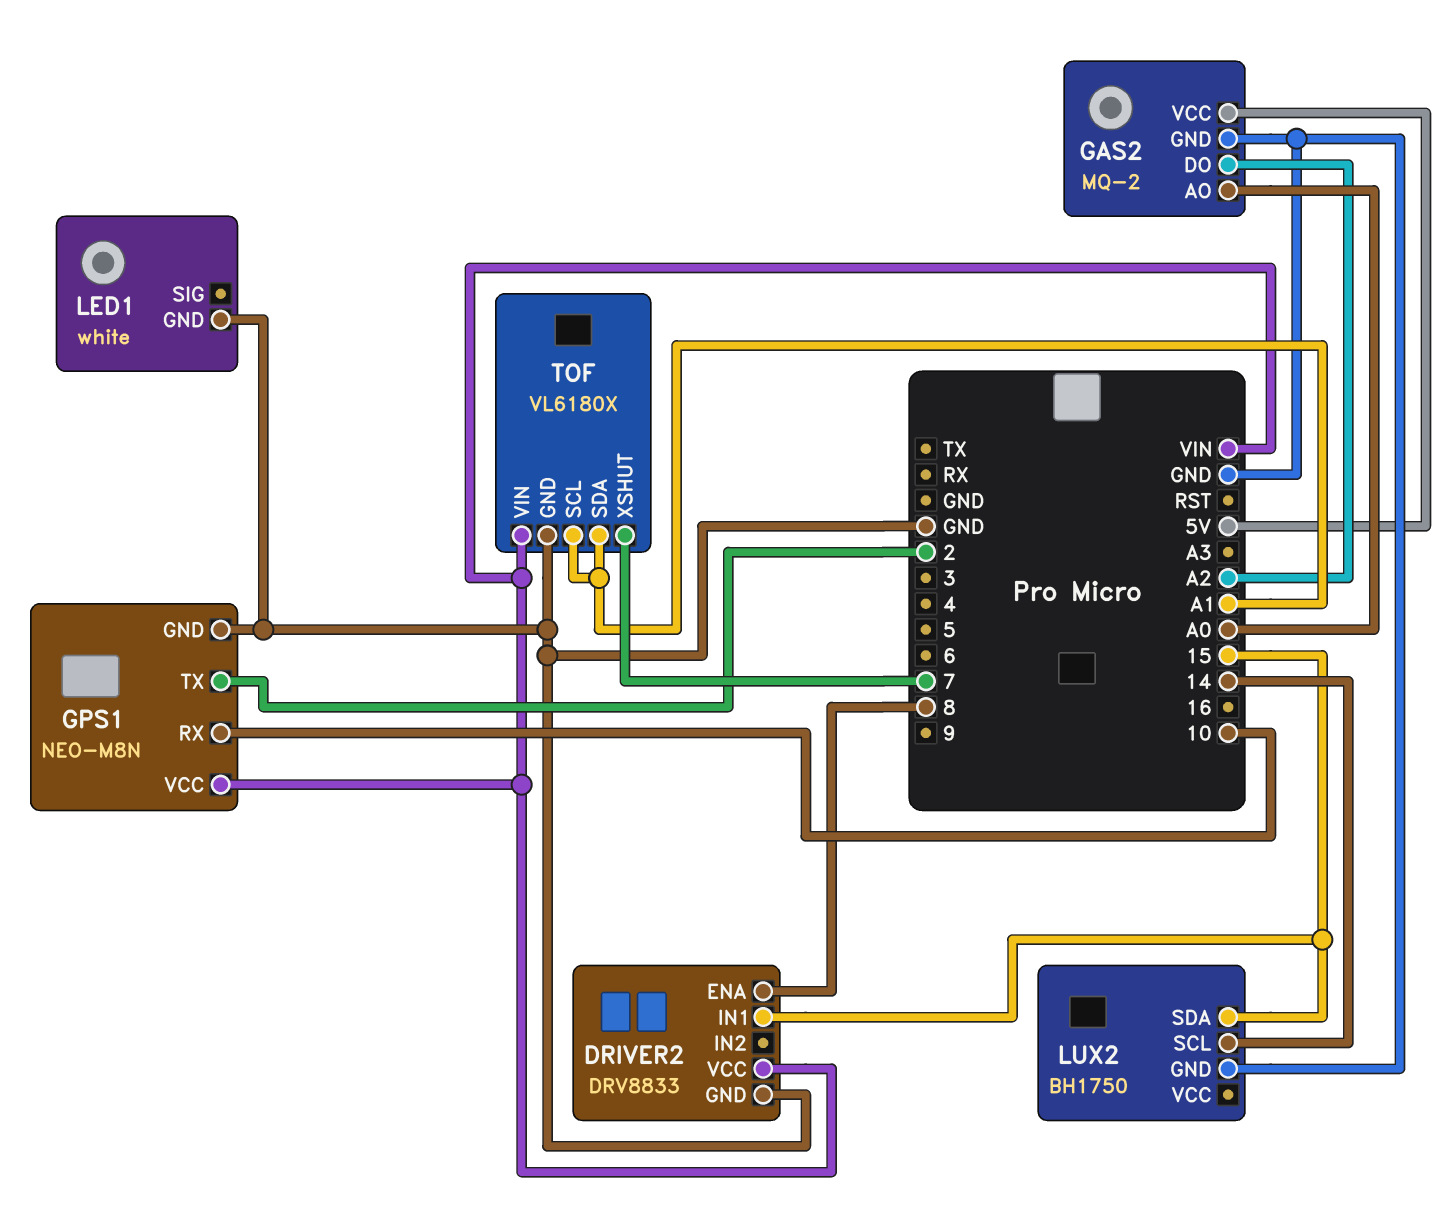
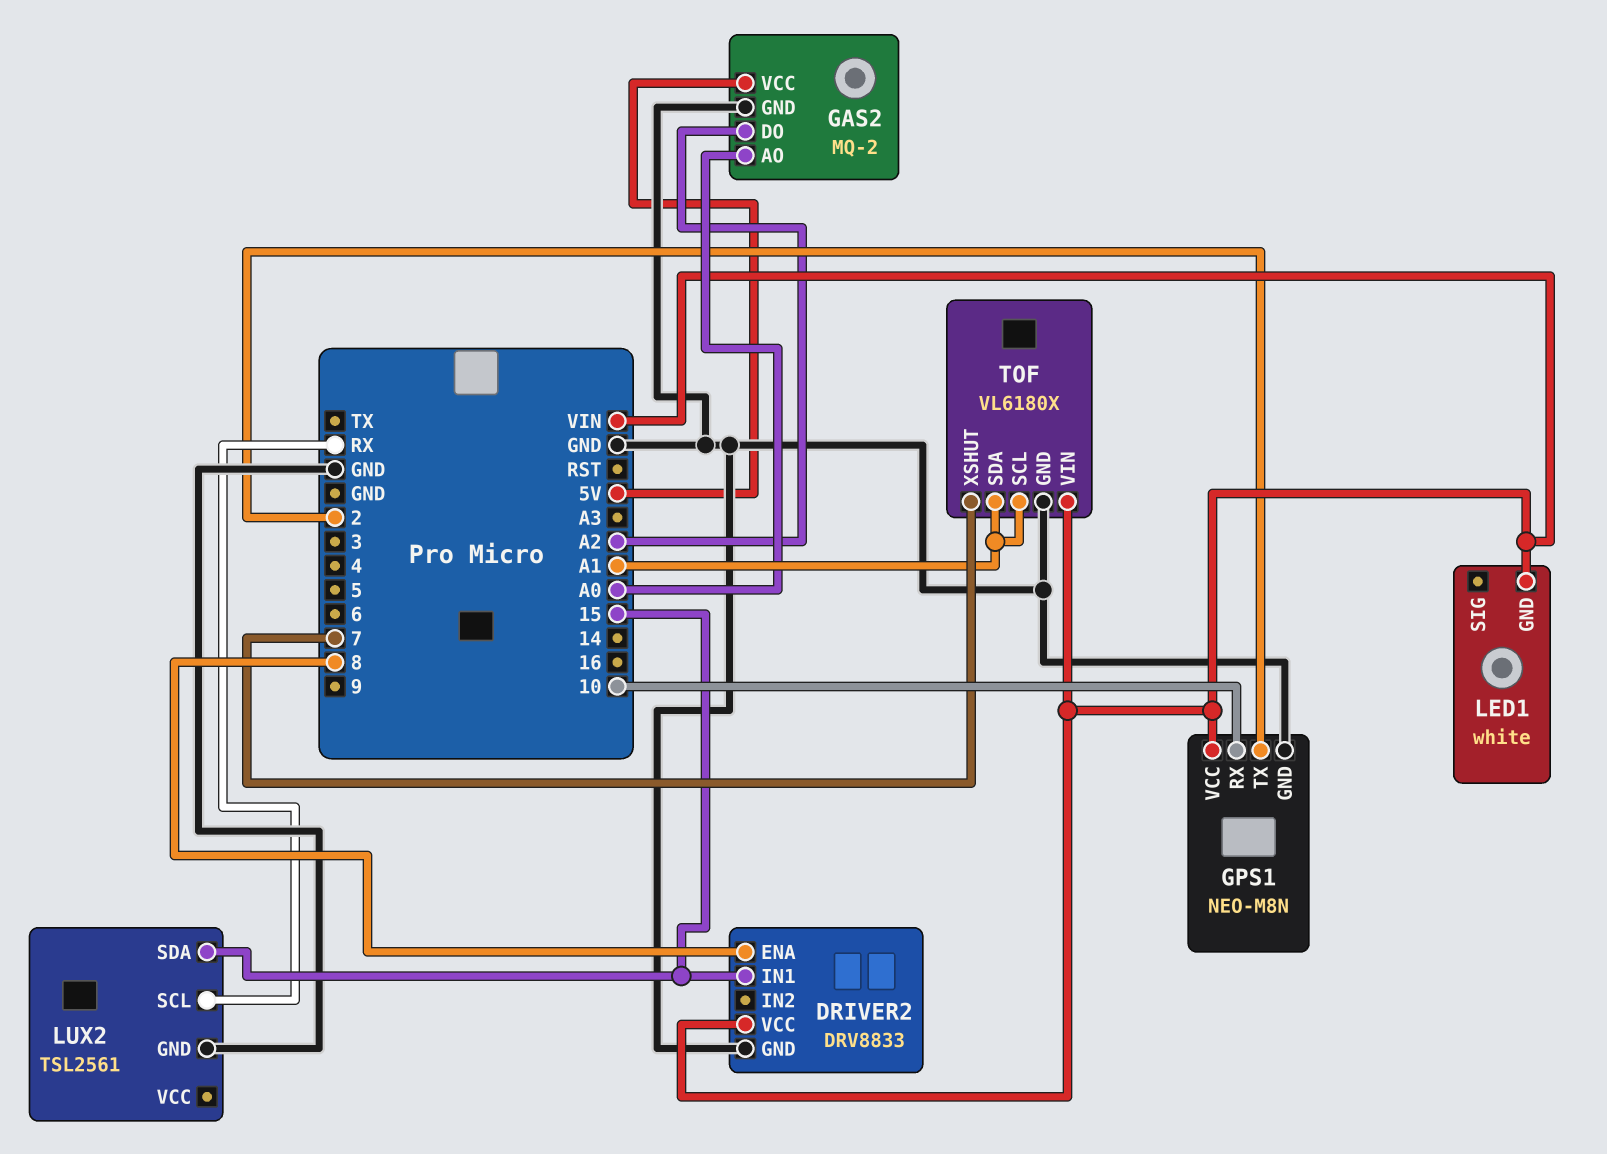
LED1 pin GND: GND -> VIN
LUX2: BH1750 -> TSL2561
LUX2 pin SCL: 14 -> RX

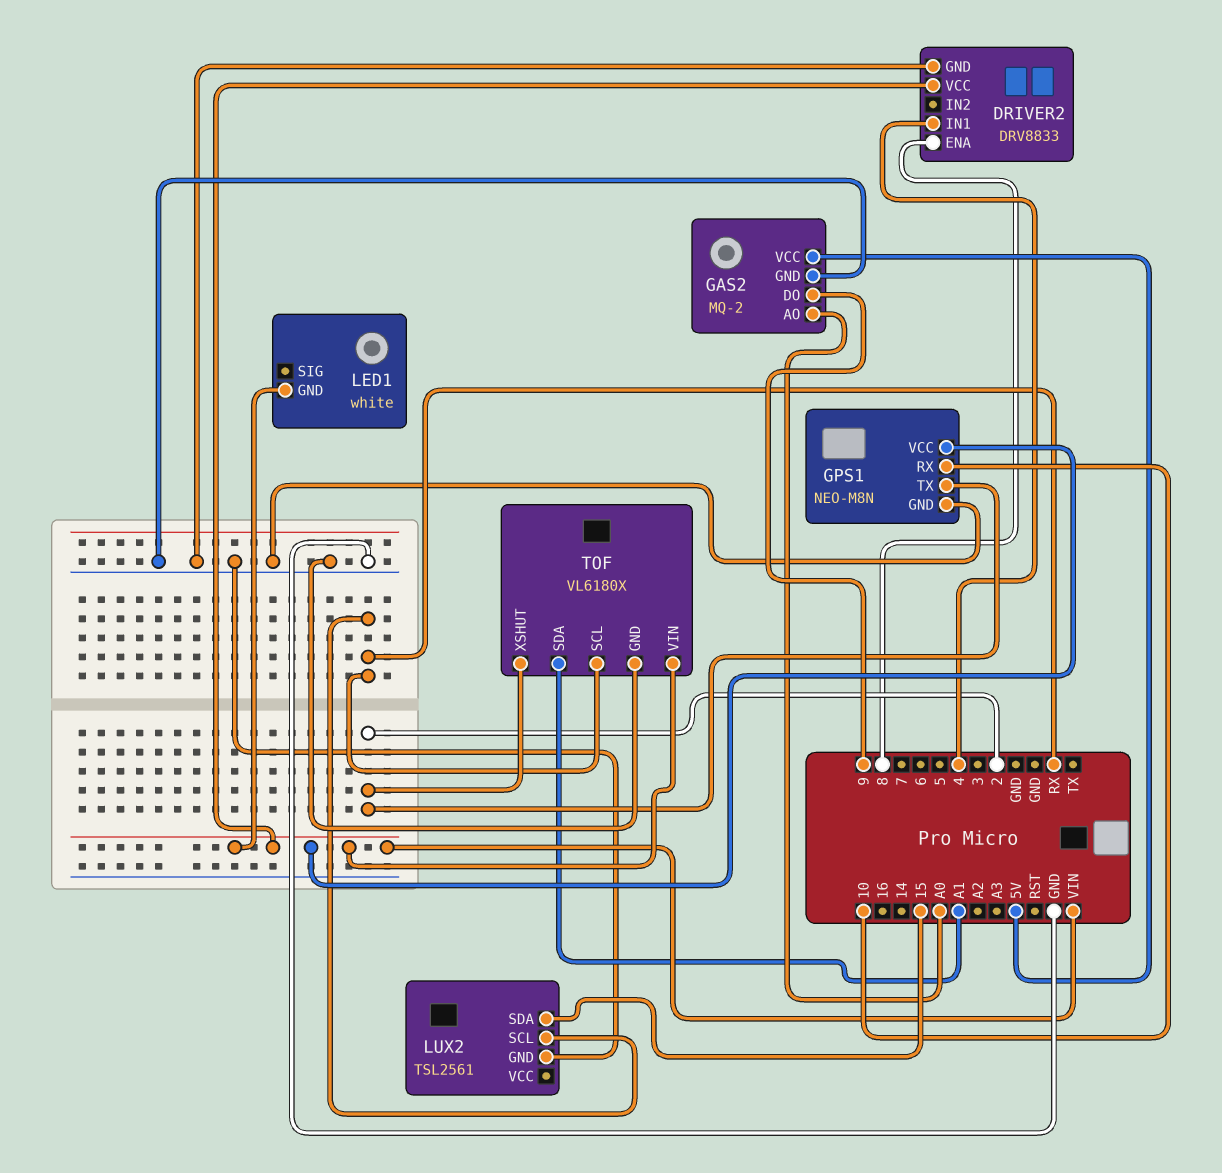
DRIVER2 pin IN1: 15 -> 4
GAS2 pin DO: A2 -> 9
TOF pin SCL: A1 -> RX
TOF pin XSHUT: 7 -> 2

